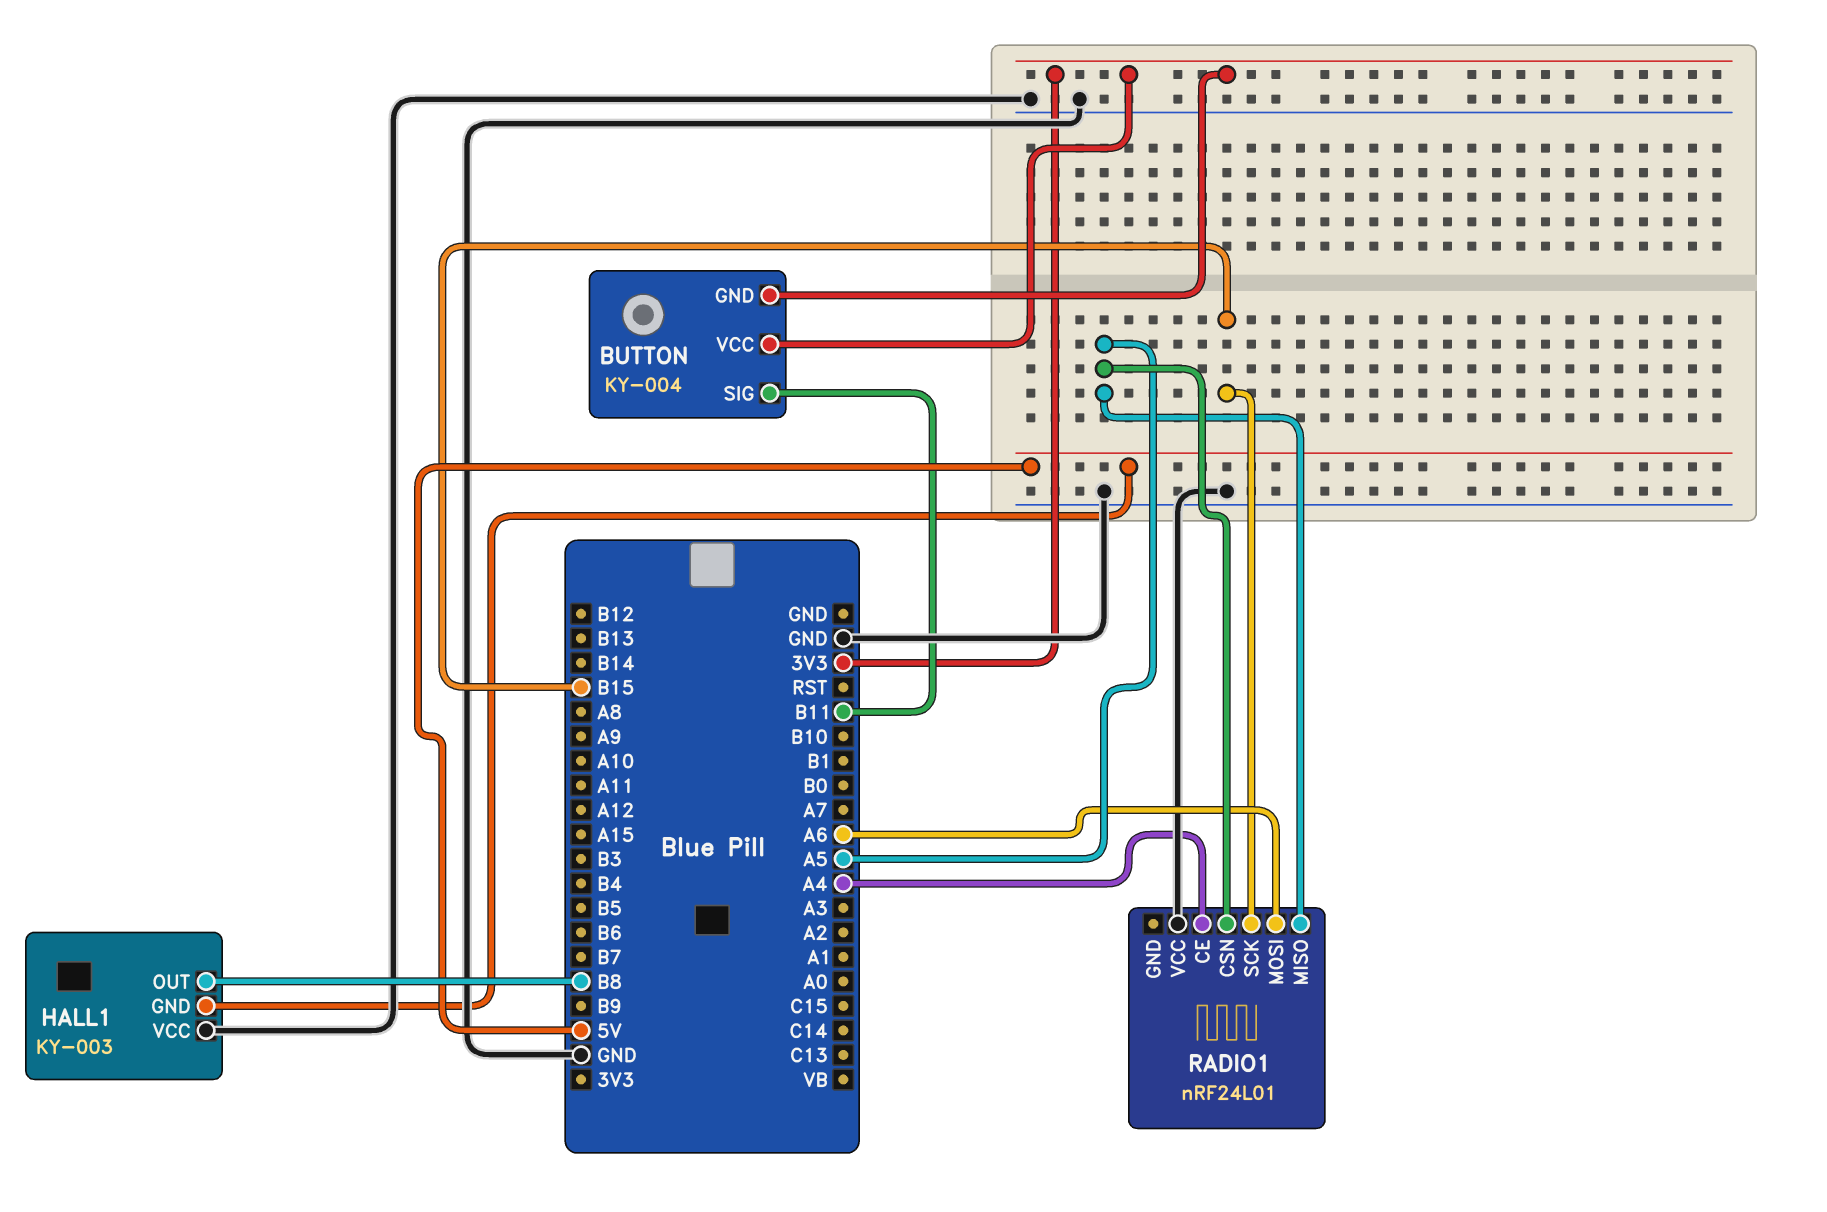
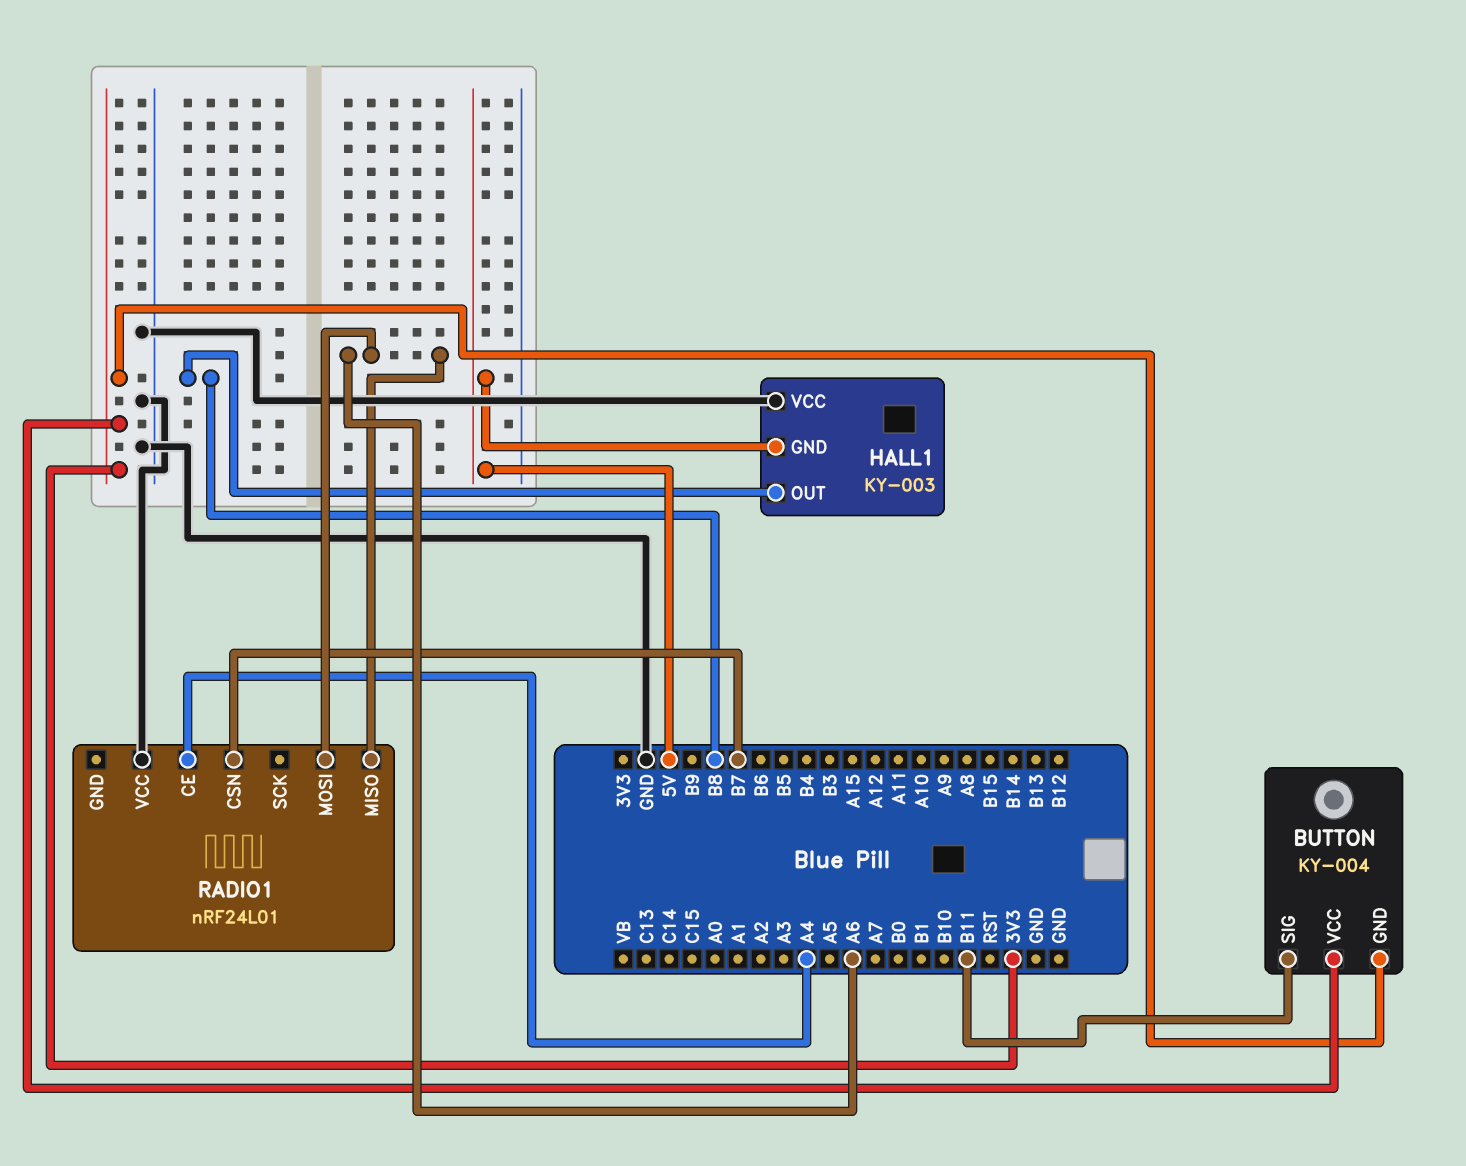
RADIO1 pin CSN: A5 -> B7
RADIO1 pin MISO: A5 -> A6
RADIO1 pin SCK: B15 -> none

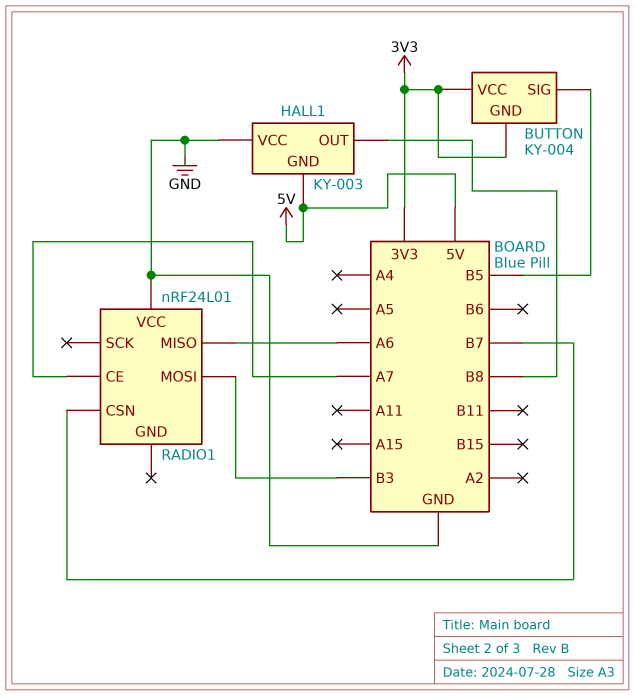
BUTTON pin SIG: B11 -> B5
RADIO1 pin CE: A4 -> A7
RADIO1 pin MOSI: A6 -> B3

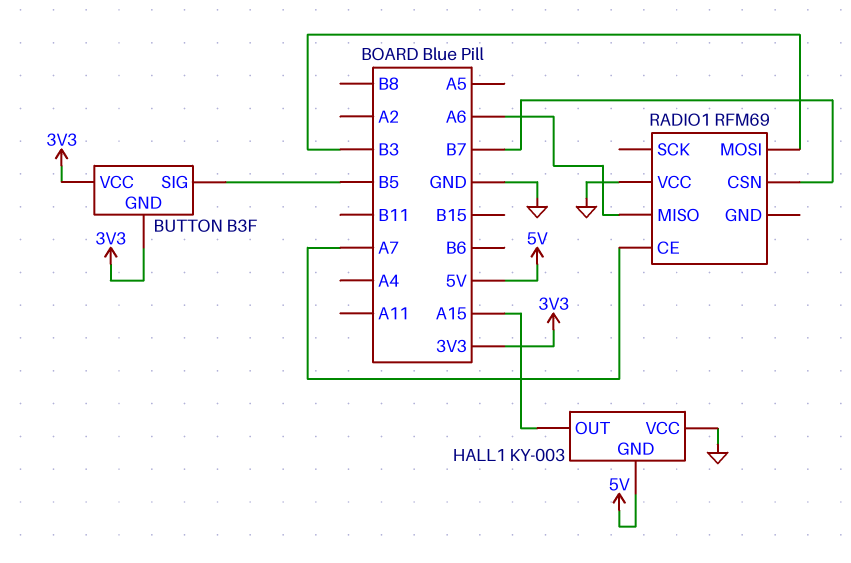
BUTTON: KY-004 -> B3F
HALL1 pin OUT: B8 -> A15
RADIO1: nRF24L01 -> RFM69

